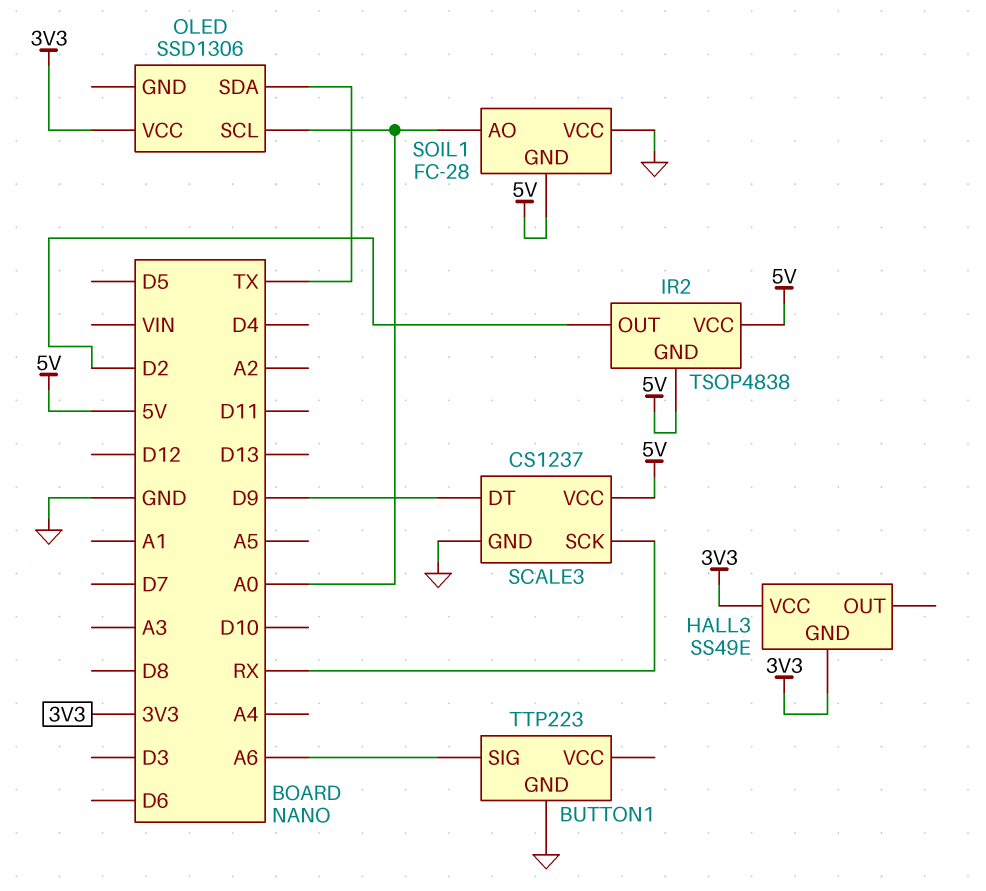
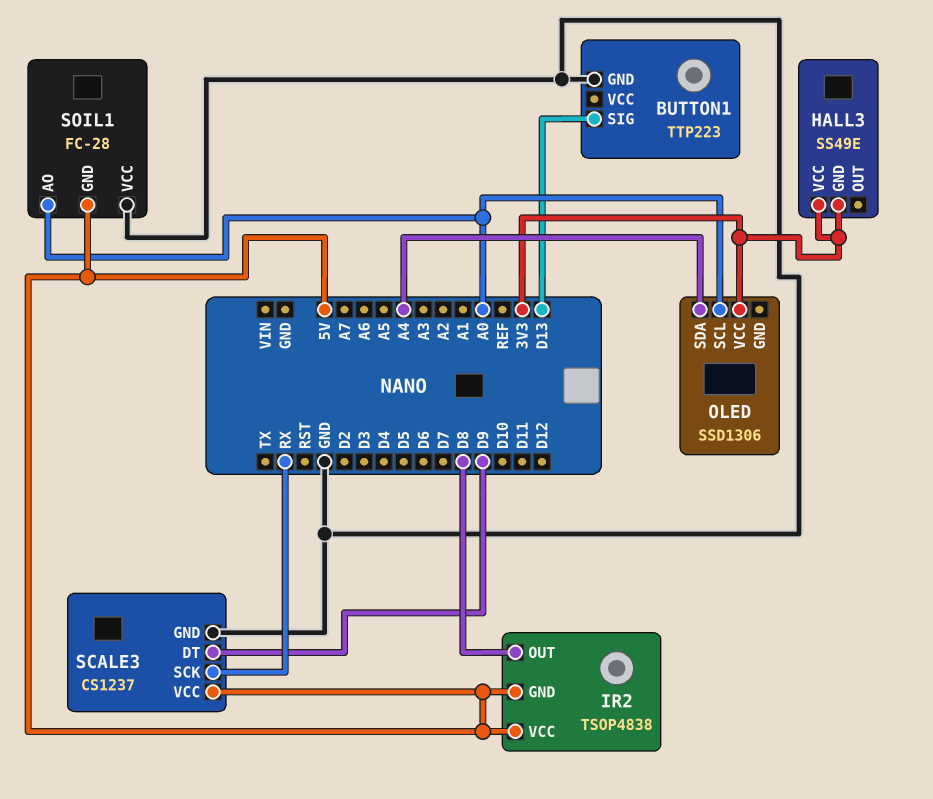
BUTTON1 pin SIG: A6 -> D13
IR2 pin OUT: D2 -> D8
OLED pin SDA: TX -> A4

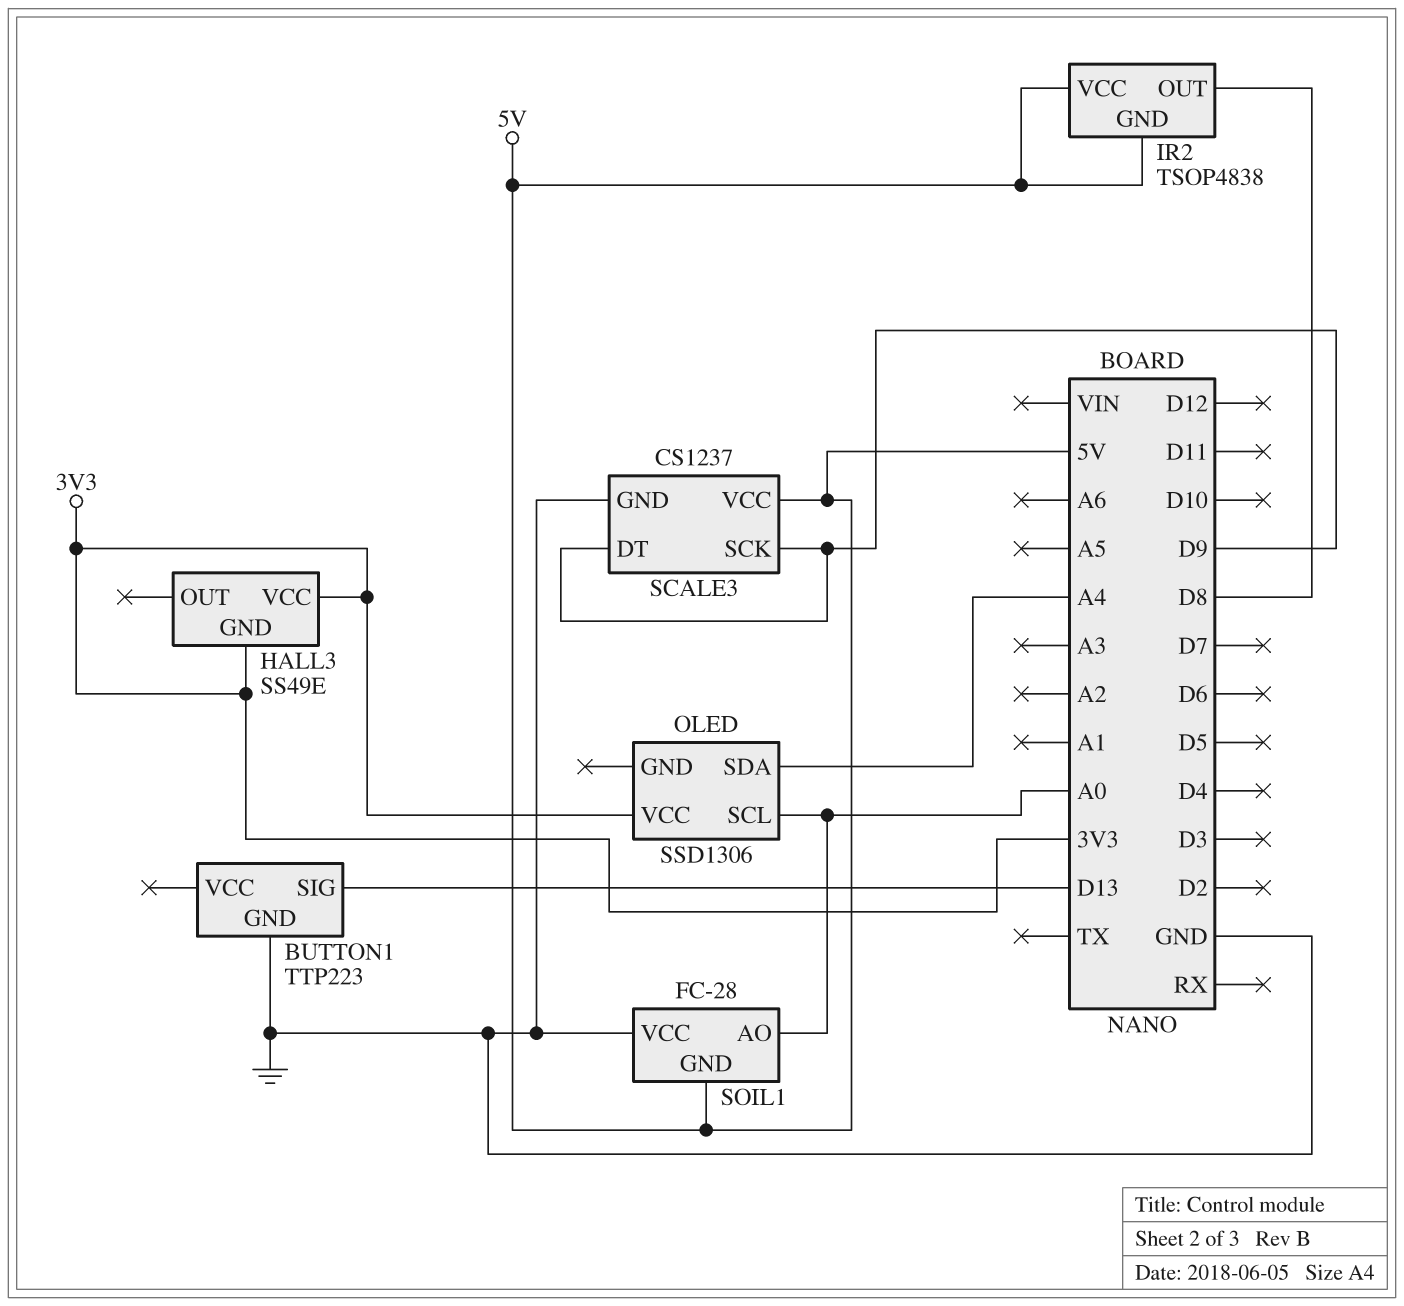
SCALE3 pin SCK: RX -> D9

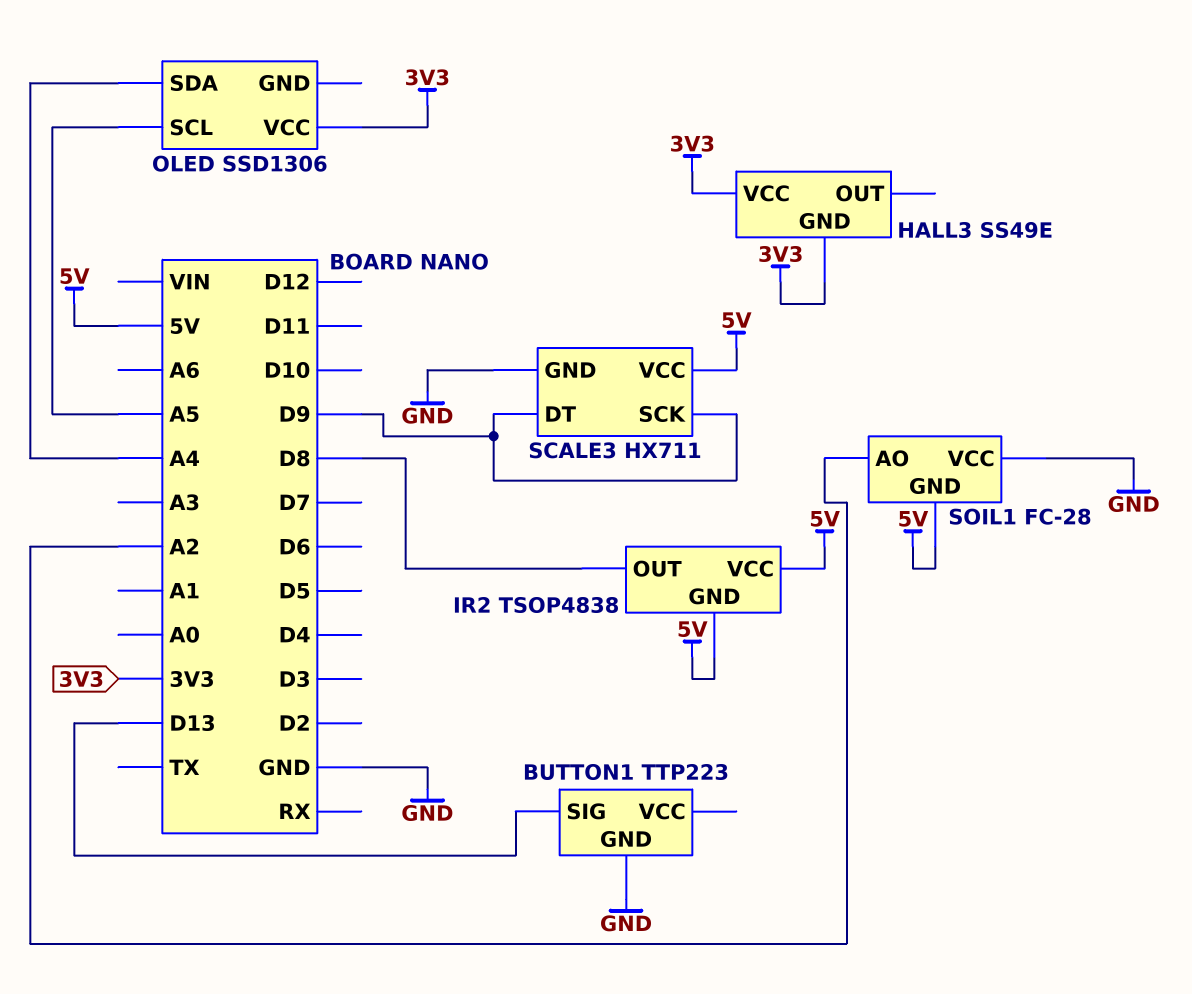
OLED pin SCL: A0 -> A5
SCALE3: CS1237 -> HX711
SOIL1 pin AO: A0 -> A2

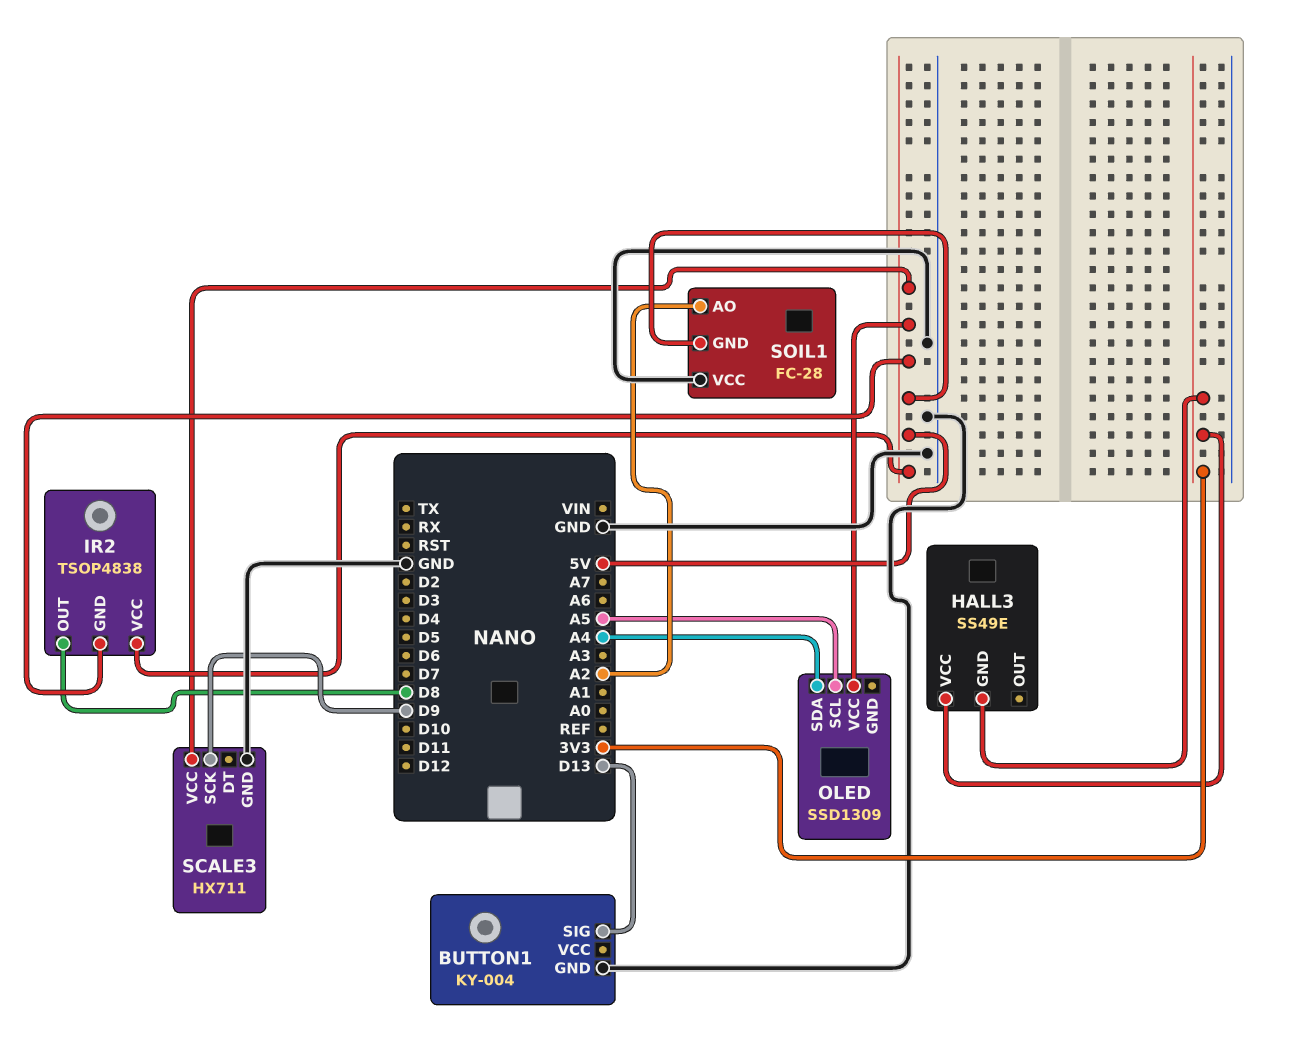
BUTTON1: TTP223 -> KY-004
OLED: SSD1306 -> SSD1309
OLED pin VCC: 3V3 -> 5V
SCALE3 pin DT: D9 -> none

